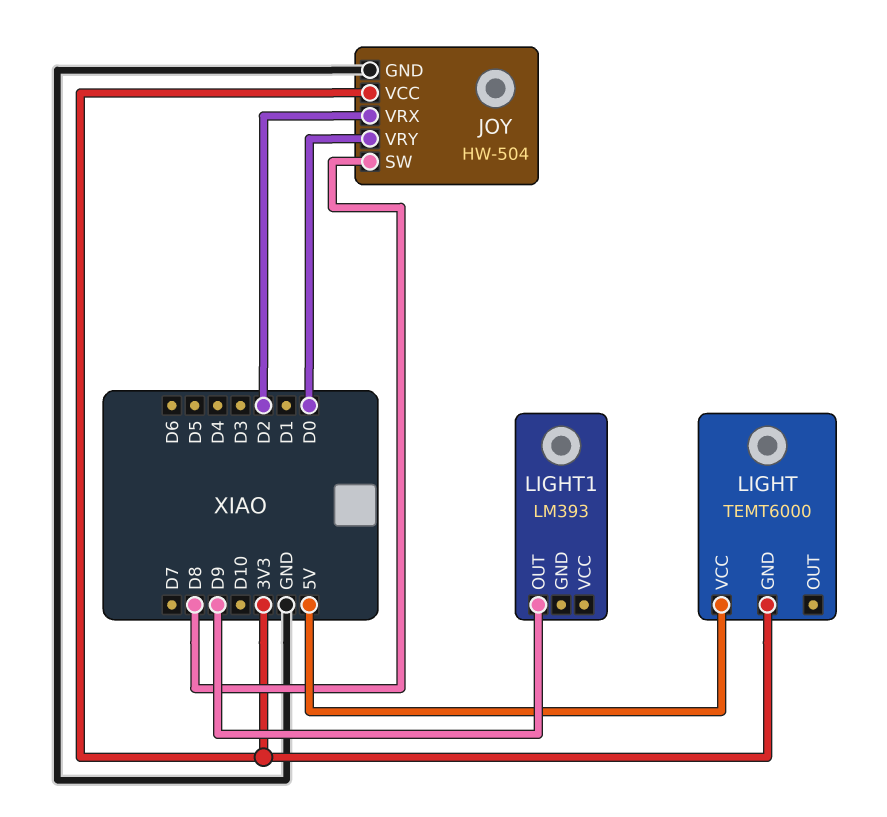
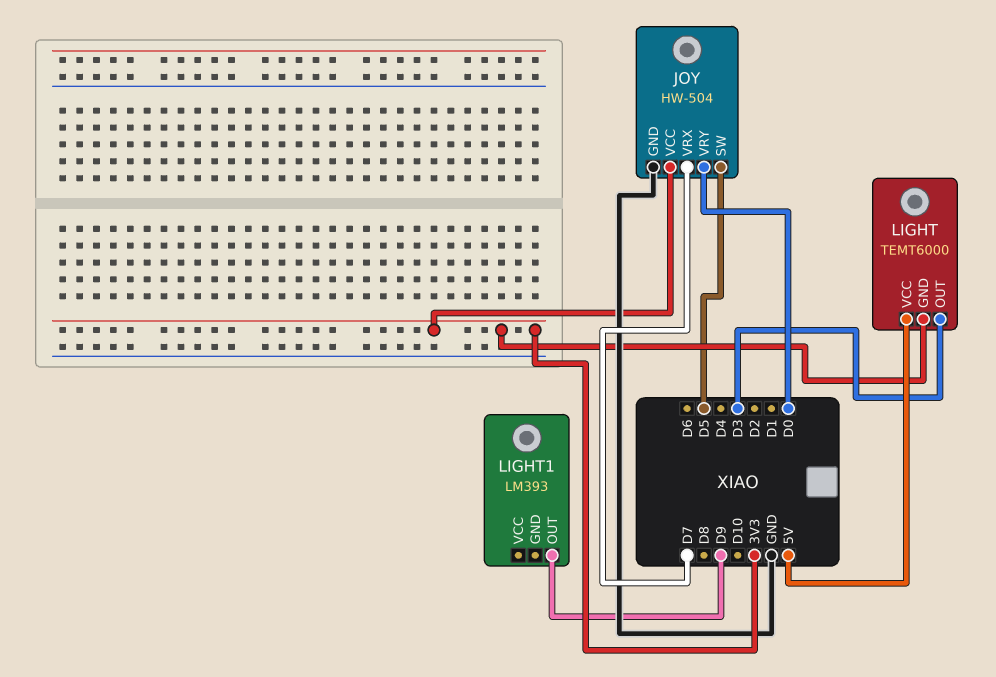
JOY pin SW: D8 -> D5
JOY pin VRX: D2 -> D7
LIGHT pin OUT: none -> D3

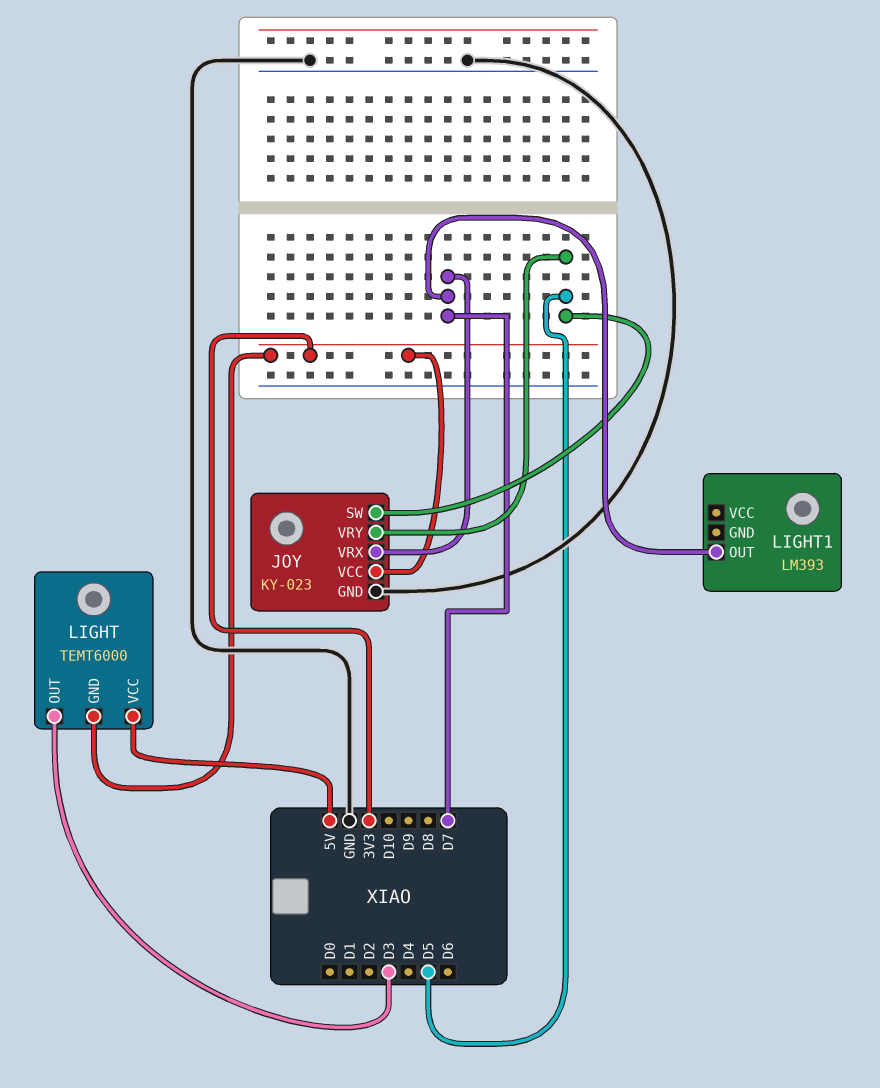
JOY: HW-504 -> KY-023
JOY pin VRY: D0 -> D5
LIGHT1 pin OUT: D9 -> D7

